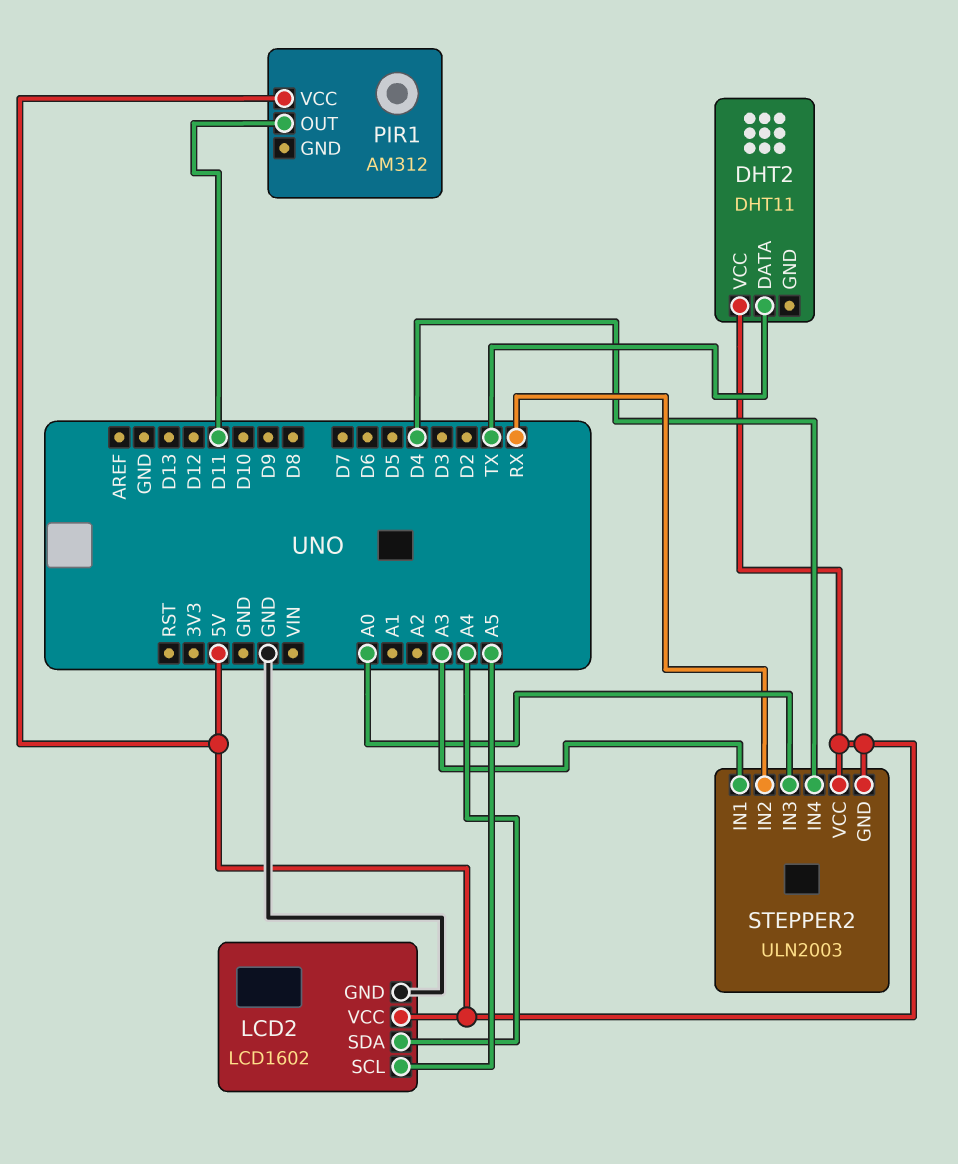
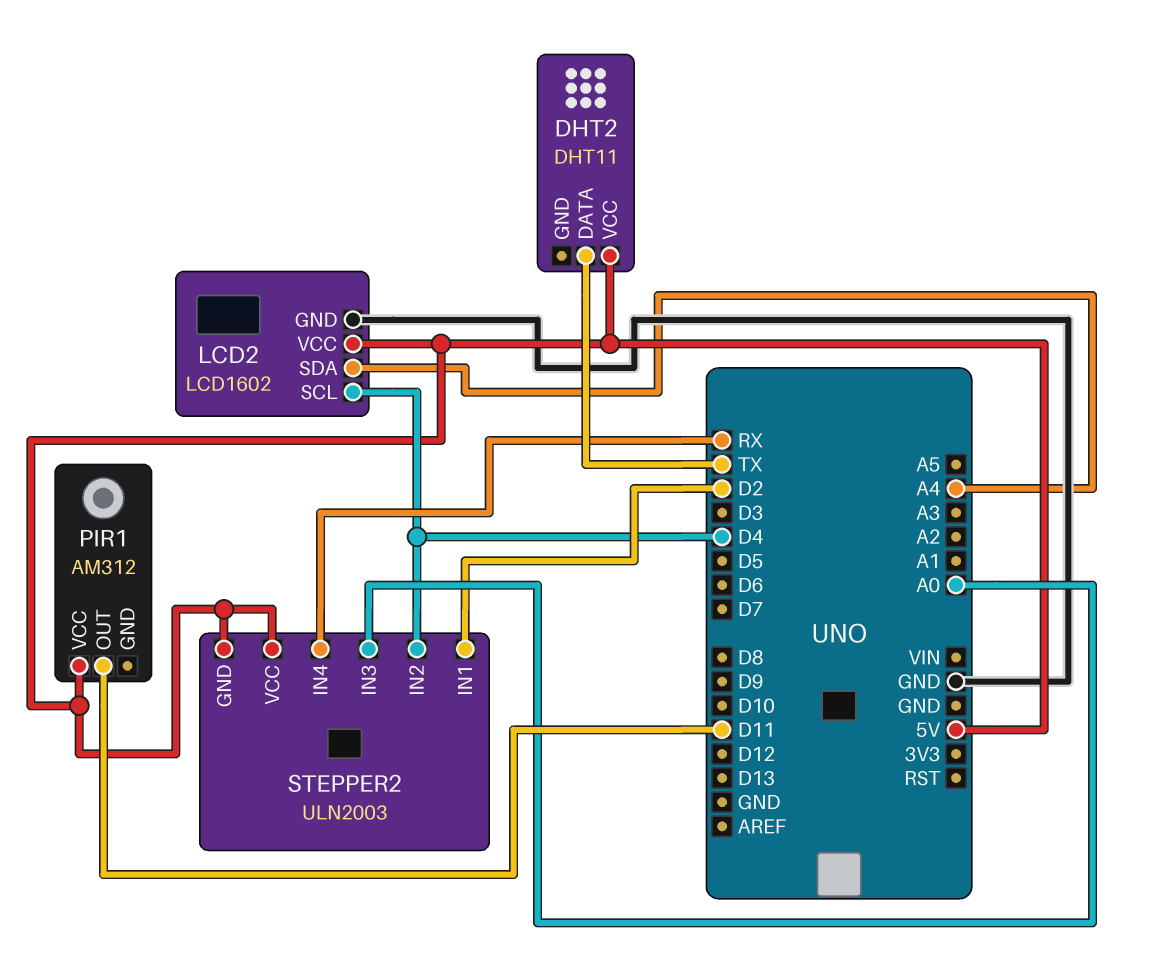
LCD2 pin SCL: A5 -> D4
STEPPER2 pin IN1: A3 -> D2
STEPPER2 pin IN2: RX -> D4
STEPPER2 pin IN4: D4 -> RX

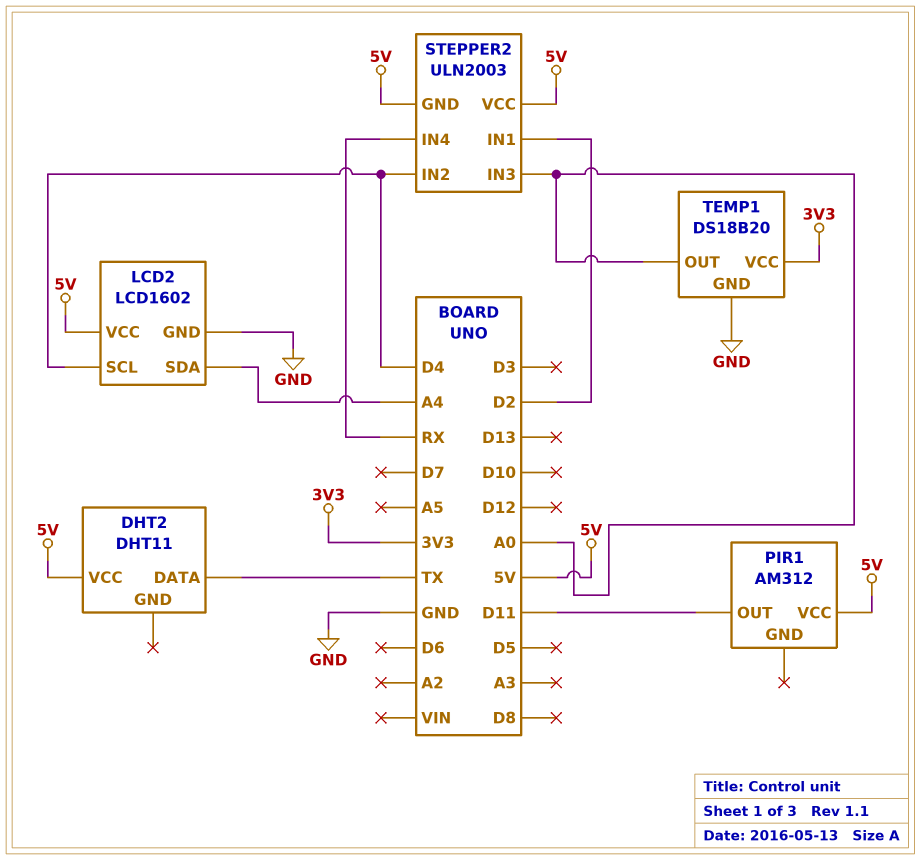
TEMP1: none -> DS18B20
TEMP1 pin GND: none -> GND
TEMP1 pin OUT: none -> A0
TEMP1 pin VCC: none -> 3V3

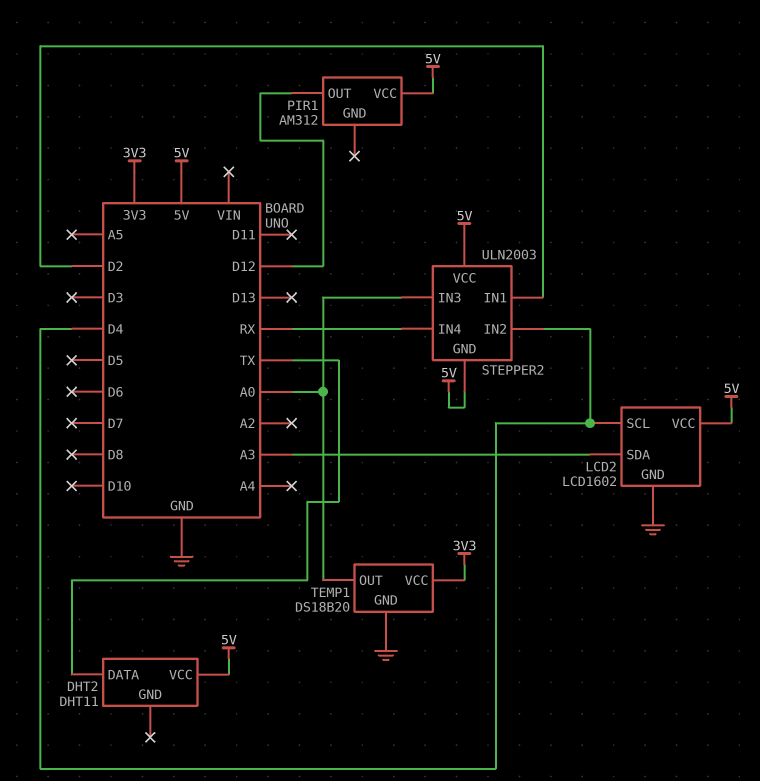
LCD2 pin SDA: A4 -> A3
PIR1 pin OUT: D11 -> D12

